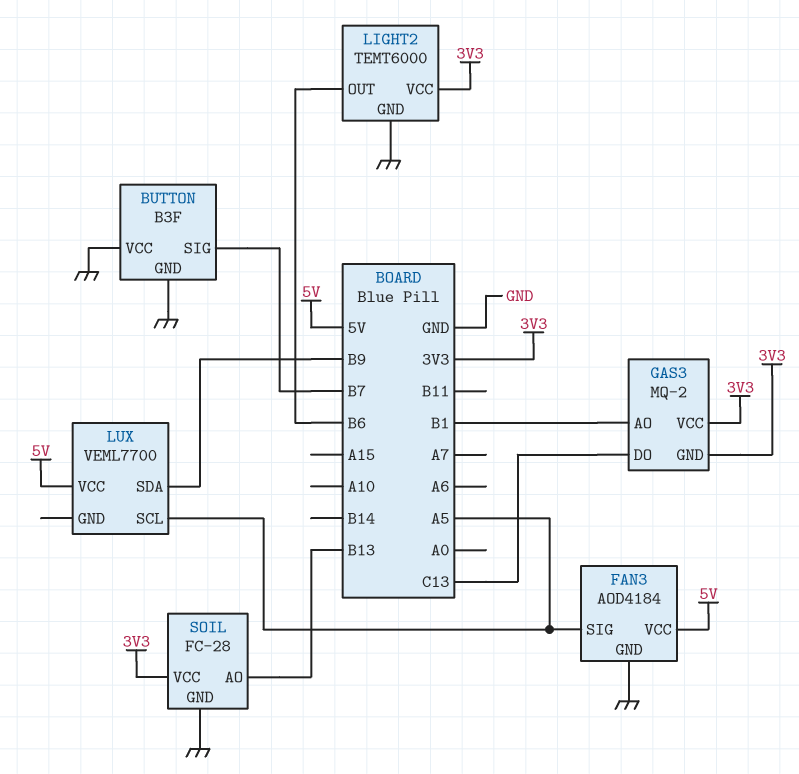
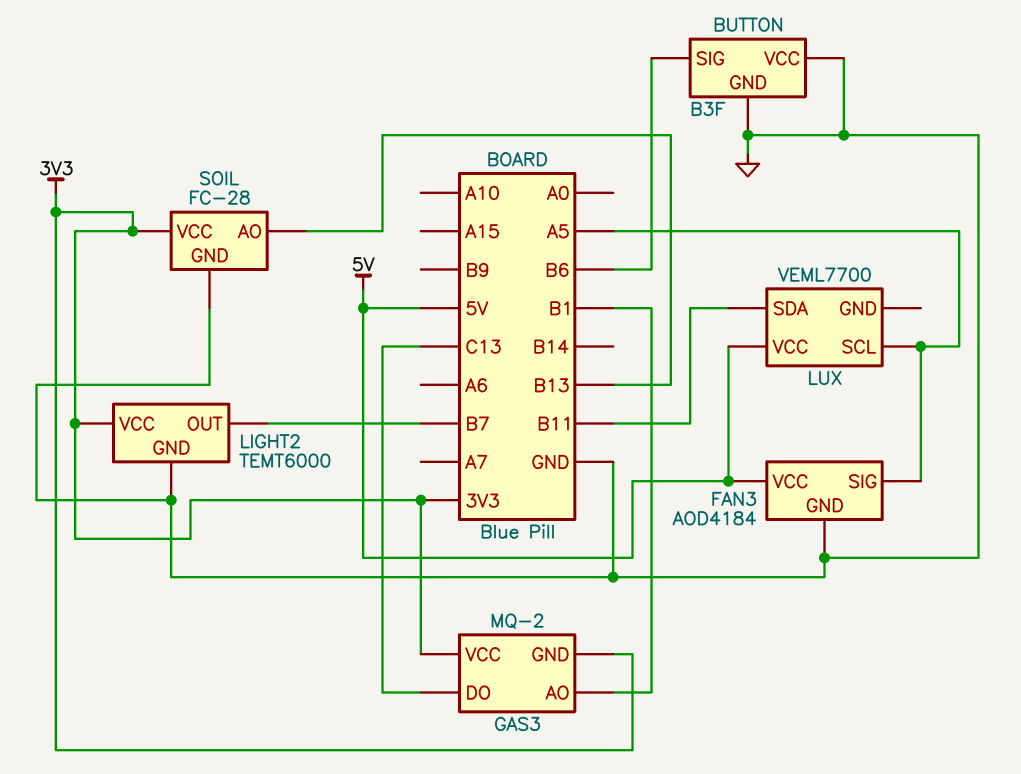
BUTTON pin SIG: B7 -> B6
LIGHT2 pin OUT: B6 -> B7
LUX pin SDA: B9 -> B11

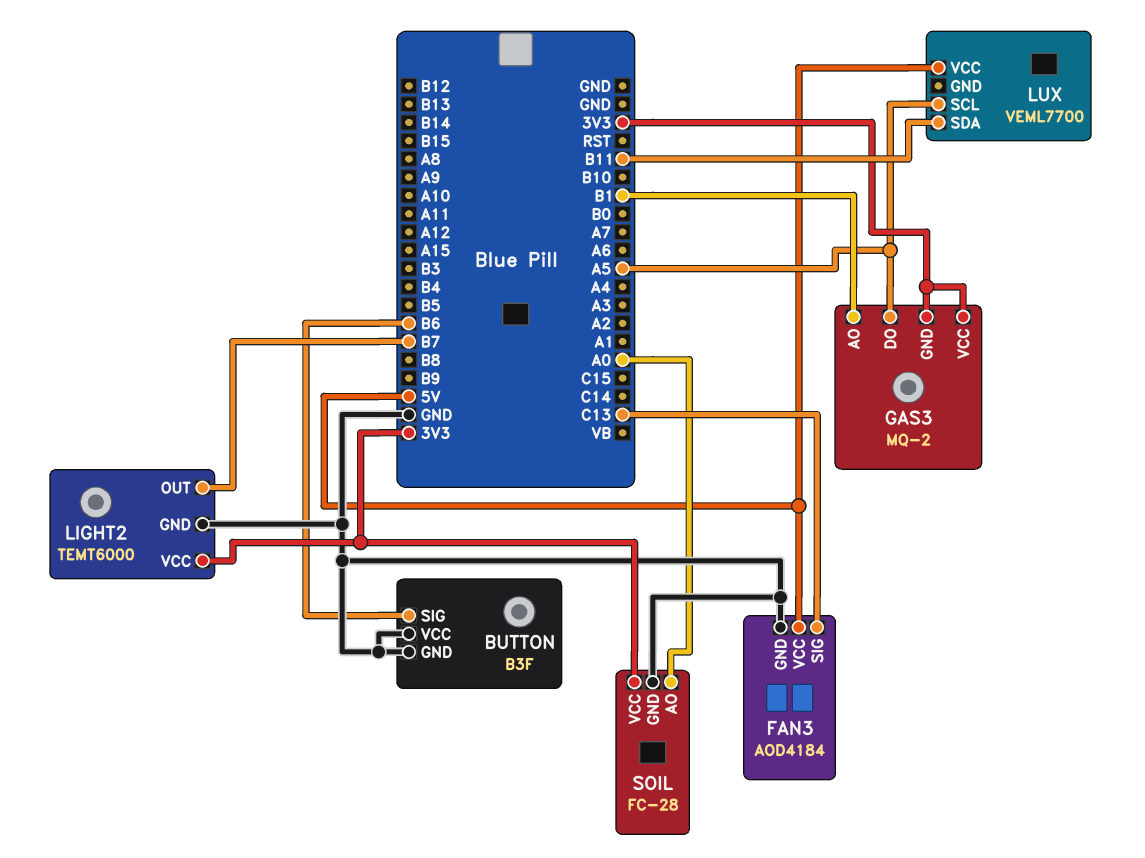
FAN3 pin SIG: A5 -> C13
GAS3 pin DO: C13 -> A5
SOIL pin AO: B13 -> A0

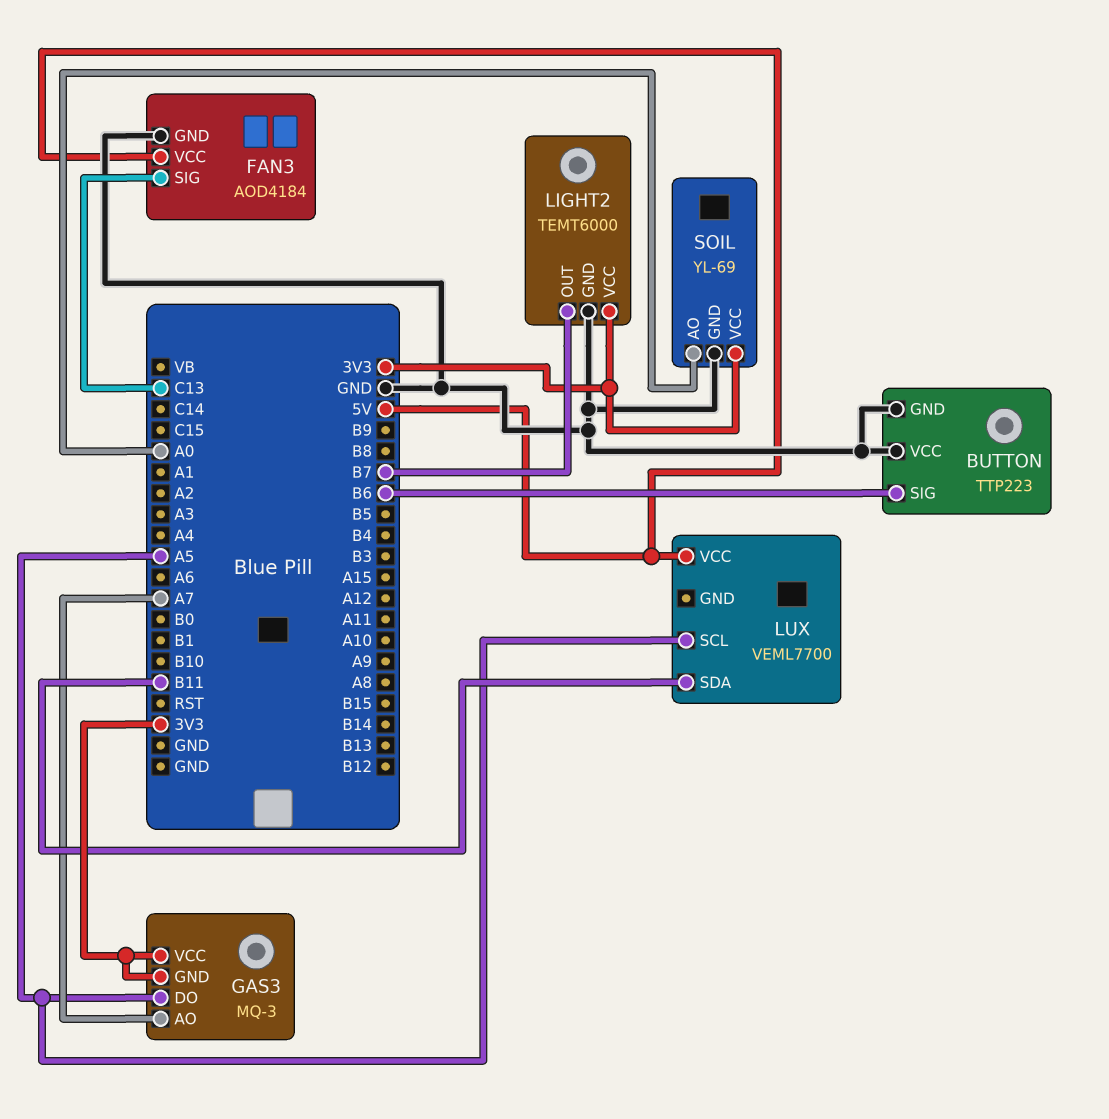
BUTTON: B3F -> TTP223
GAS3: MQ-2 -> MQ-3
GAS3 pin AO: B1 -> A7
SOIL: FC-28 -> YL-69

